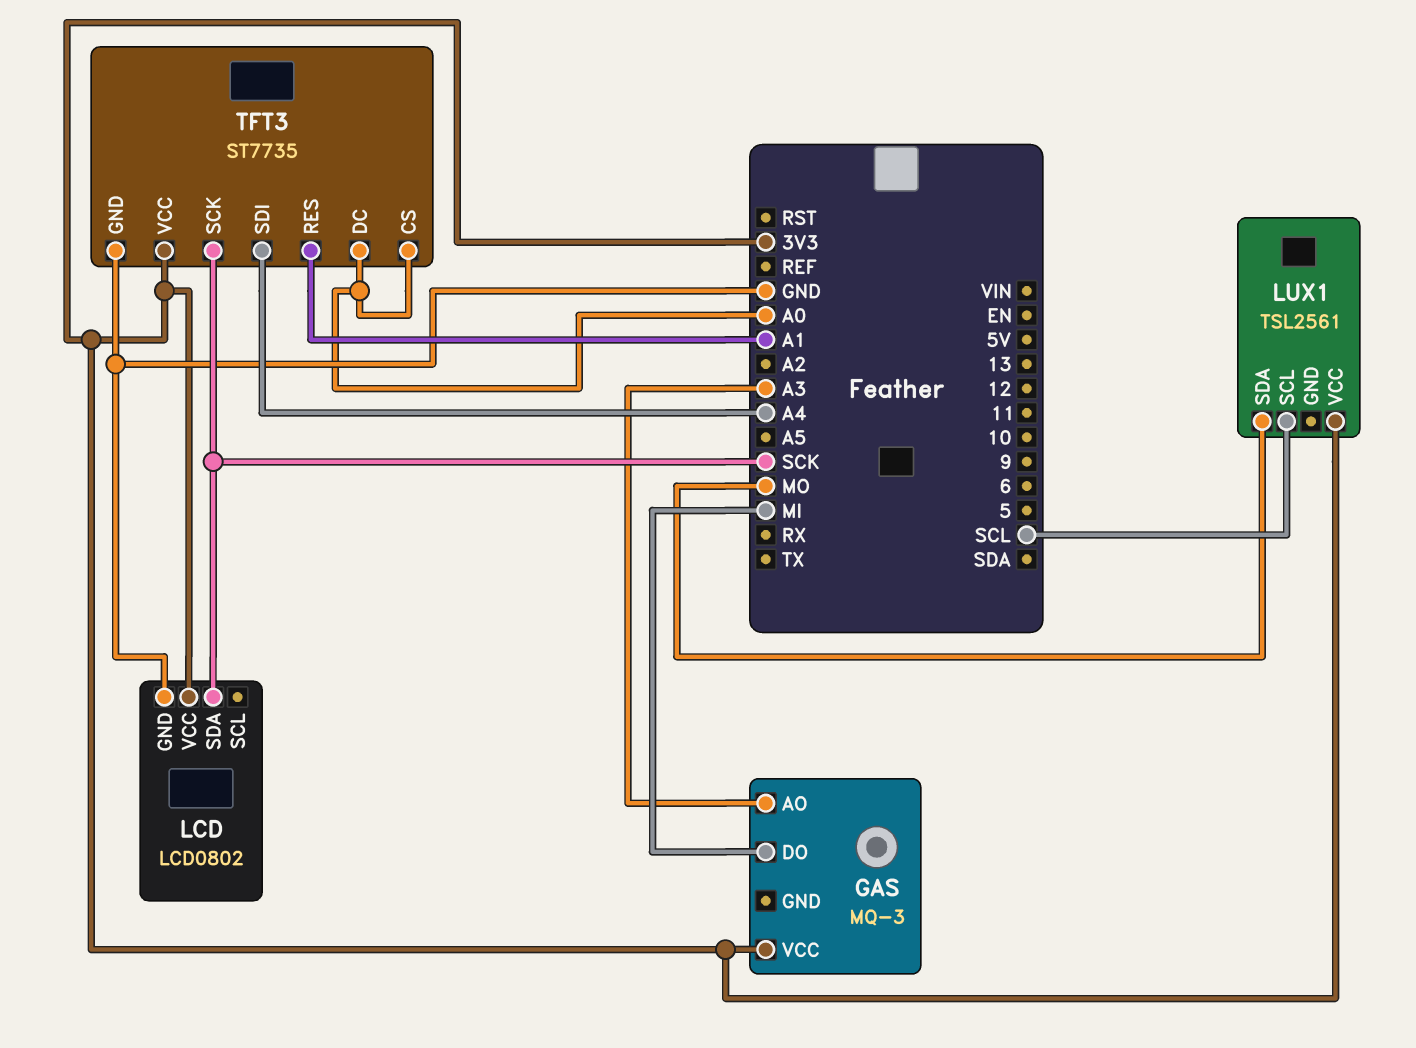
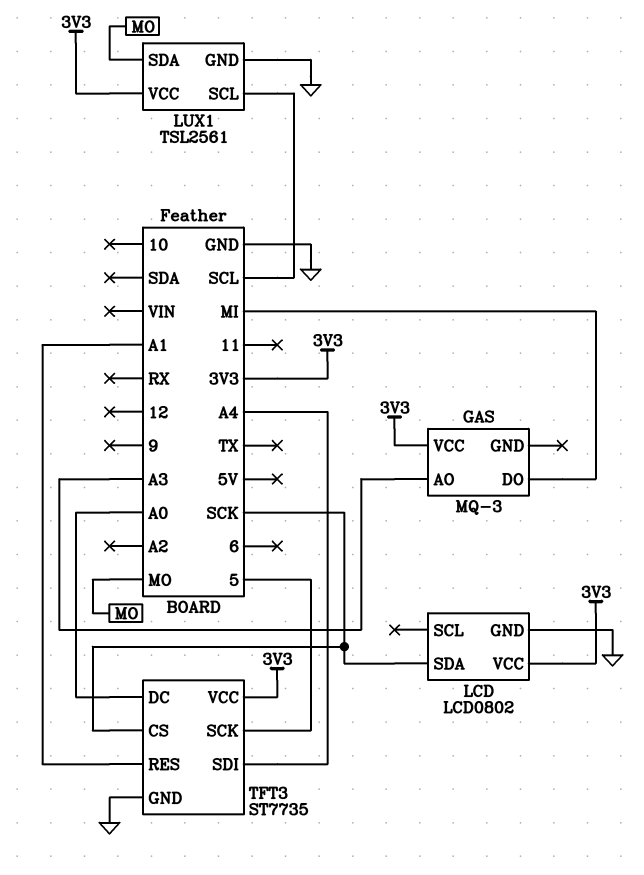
LUX1 pin GND: none -> GND
TFT3 pin CS: A0 -> SCK
TFT3 pin SCK: SCK -> 5

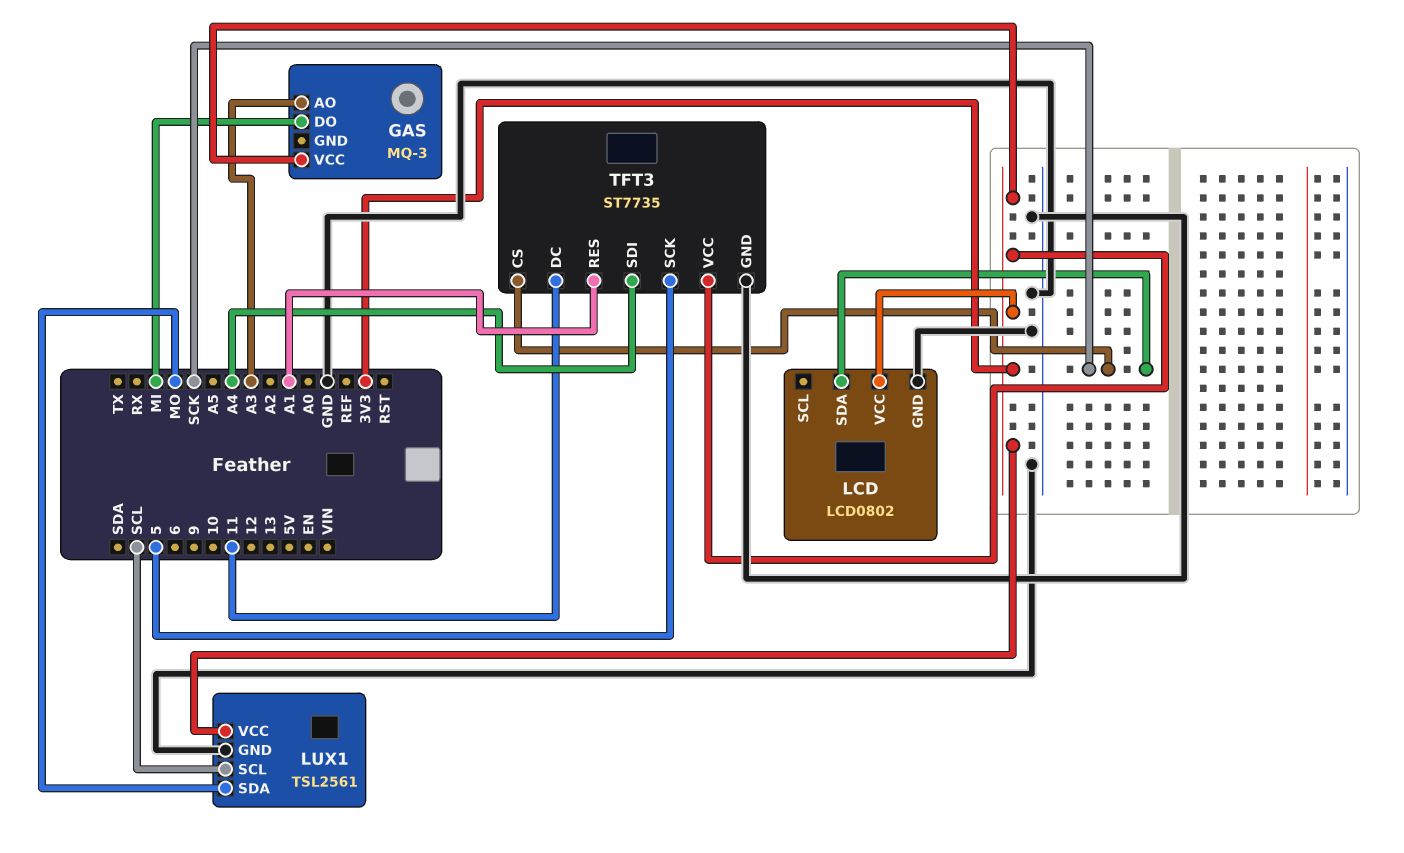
TFT3 pin DC: A0 -> 11

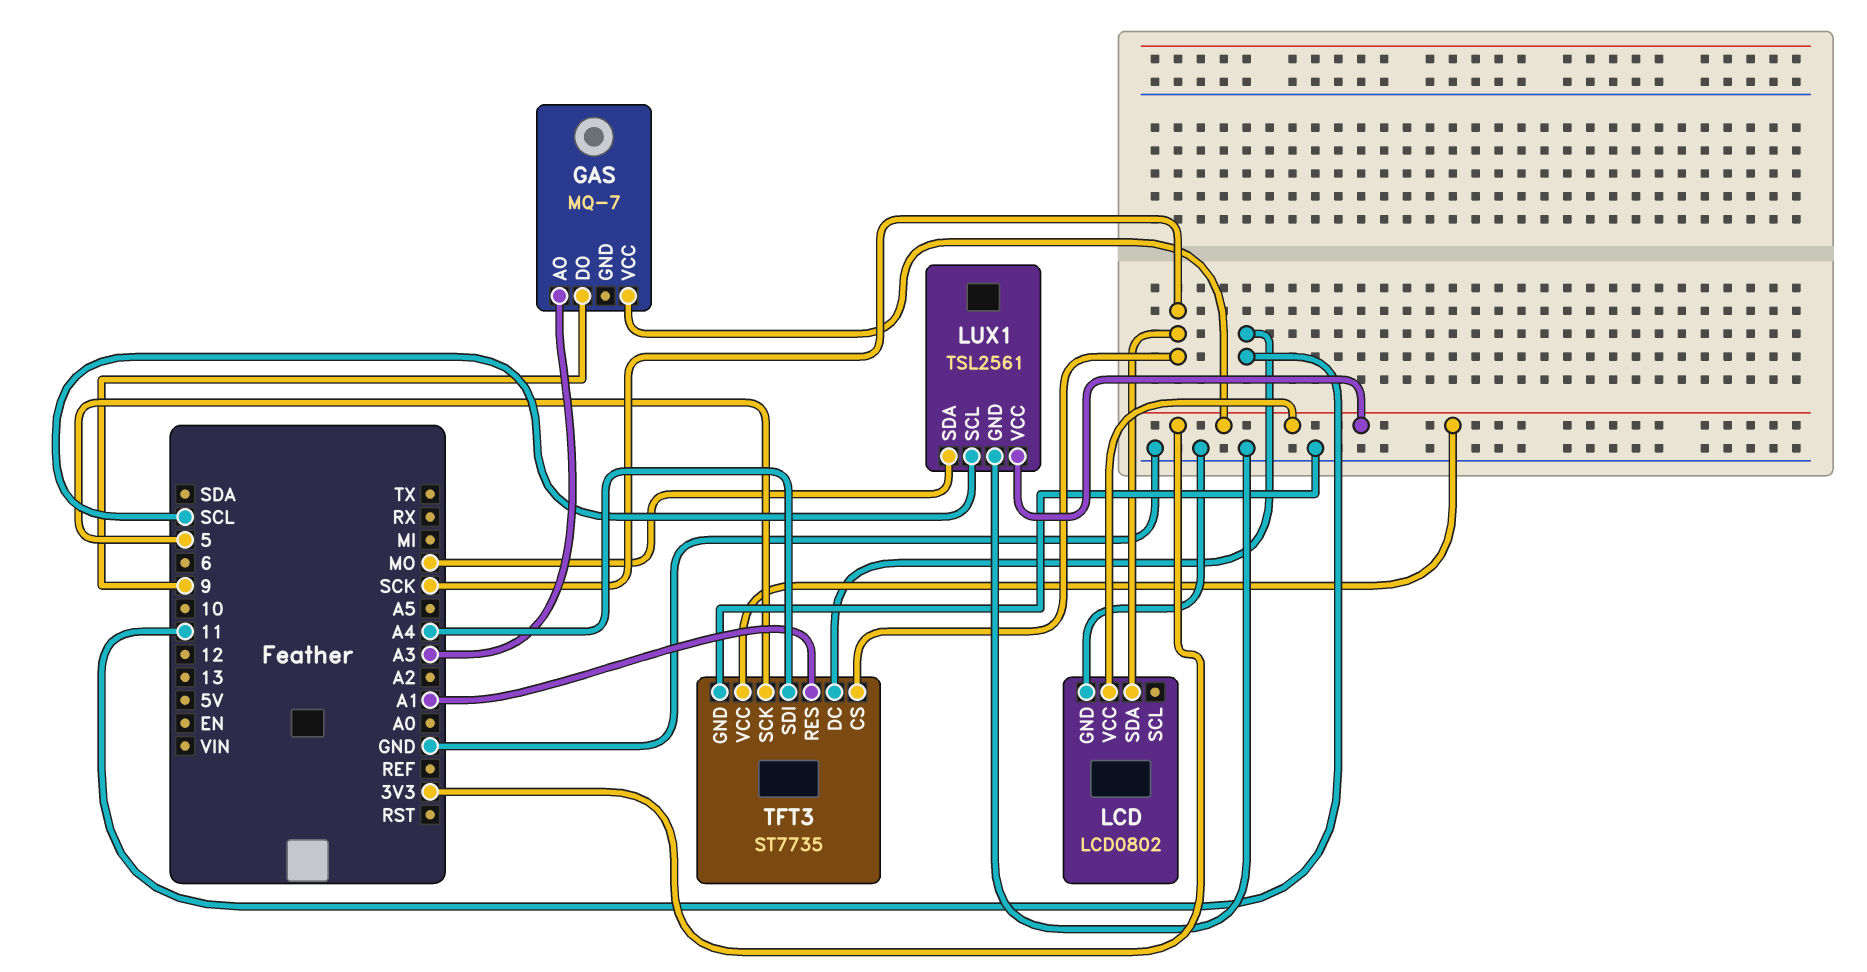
GAS: MQ-3 -> MQ-7
GAS pin DO: MI -> 9

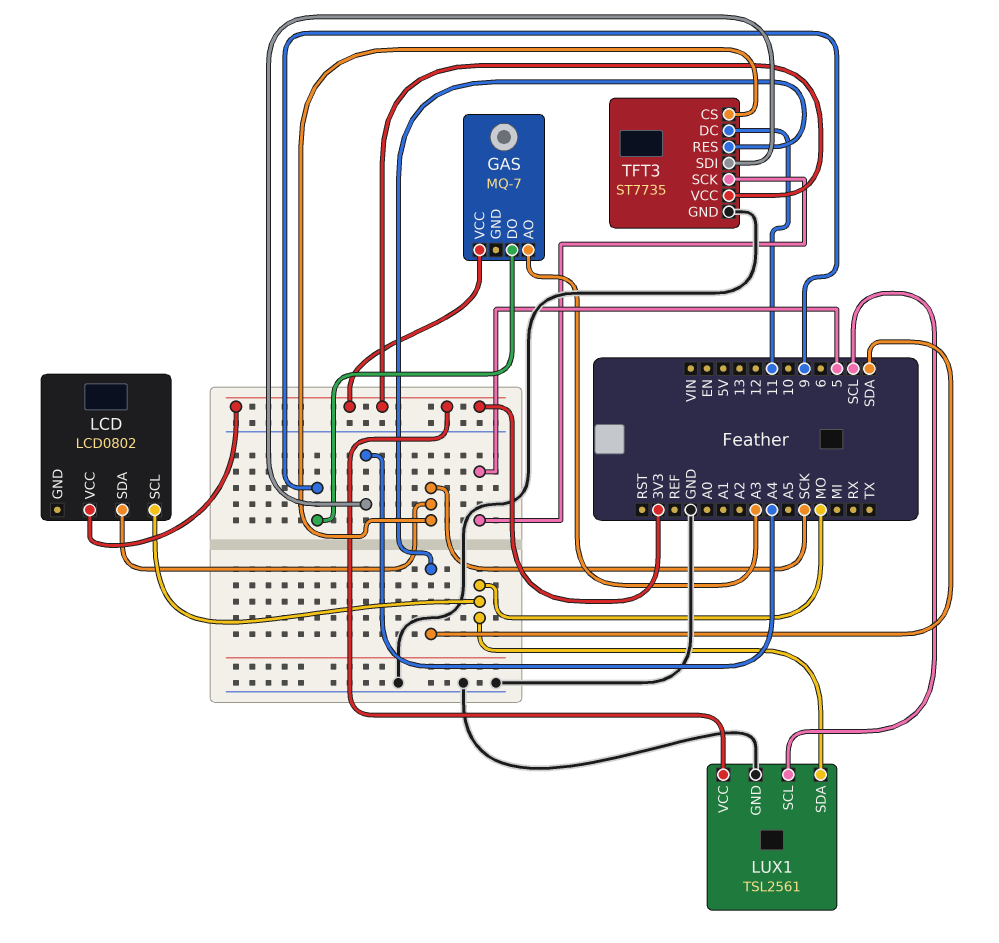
LCD pin GND: GND -> none
LCD pin SCL: none -> MO
TFT3 pin RES: A1 -> SDA

